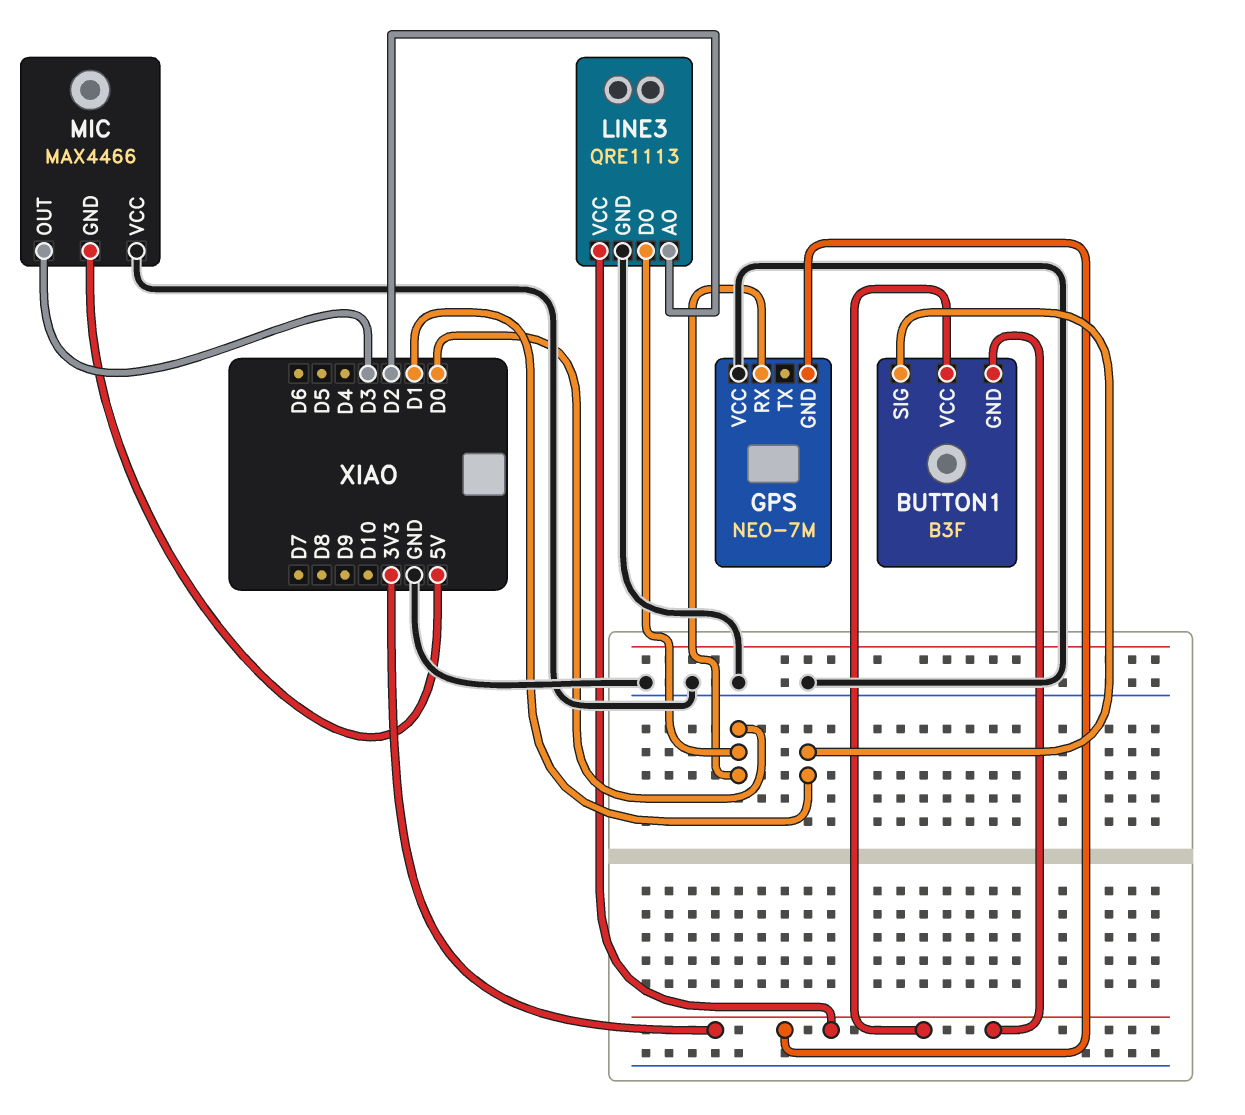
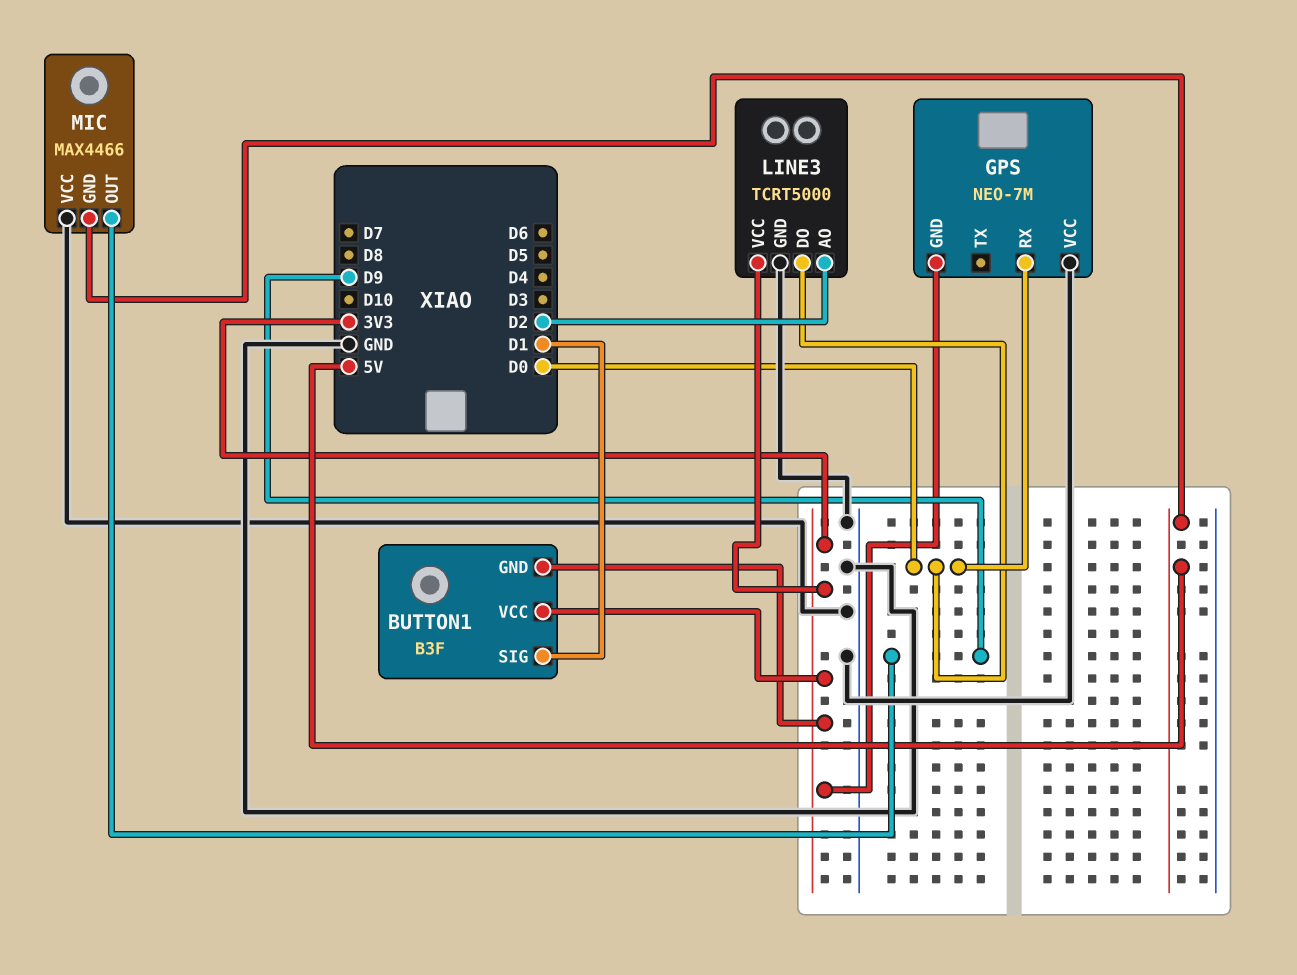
LINE3: QRE1113 -> TCRT5000
MIC pin OUT: D3 -> D9

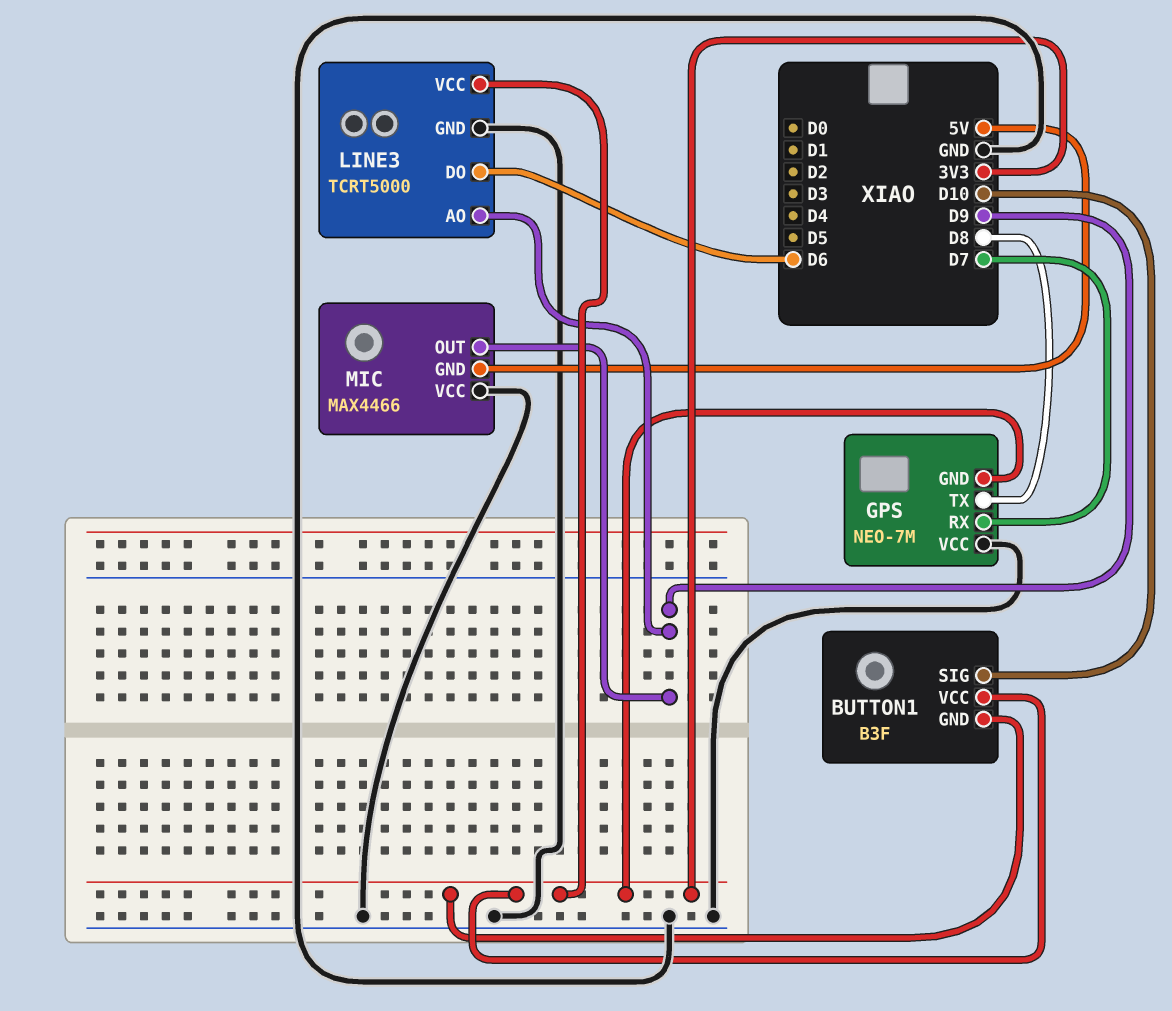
BUTTON1 pin SIG: D1 -> D10
GPS pin RX: D0 -> D7
GPS pin TX: none -> D8
LINE3 pin AO: D2 -> D9
LINE3 pin DO: D0 -> D6

